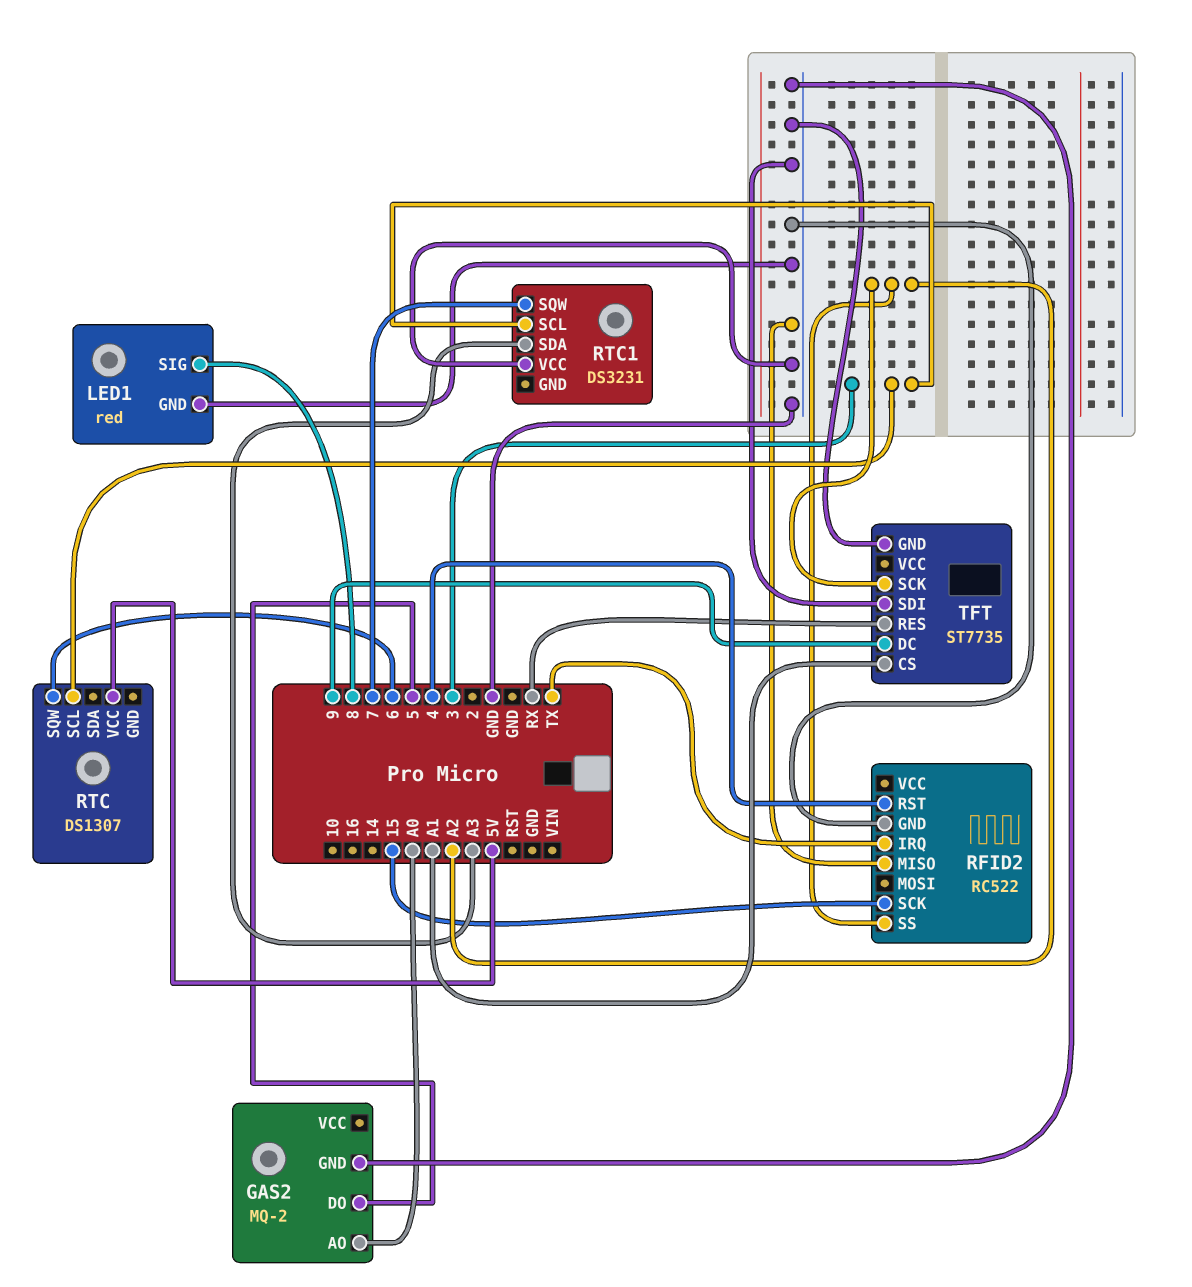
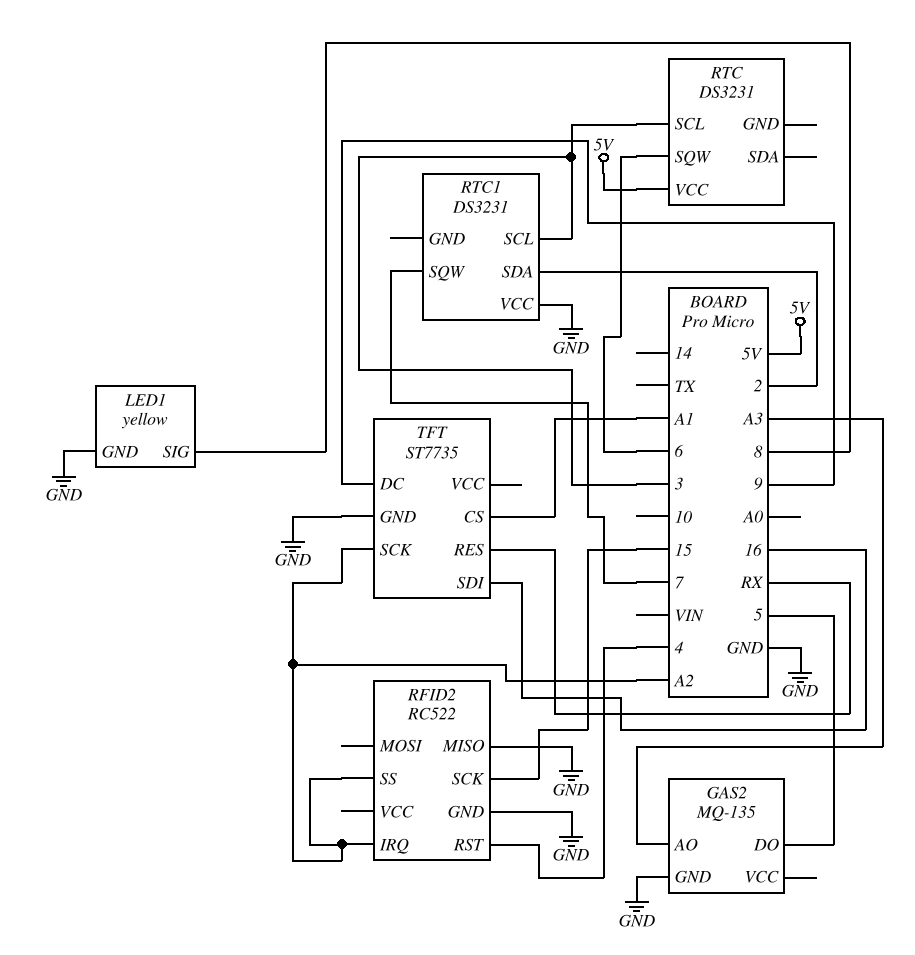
GAS2: MQ-2 -> MQ-135
GAS2 pin AO: A0 -> A3
LED1: red -> yellow
RFID2 pin IRQ: TX -> A2
RTC: DS1307 -> DS3231
RTC1 pin SDA: A3 -> 2
TFT pin SDI: GND -> 16

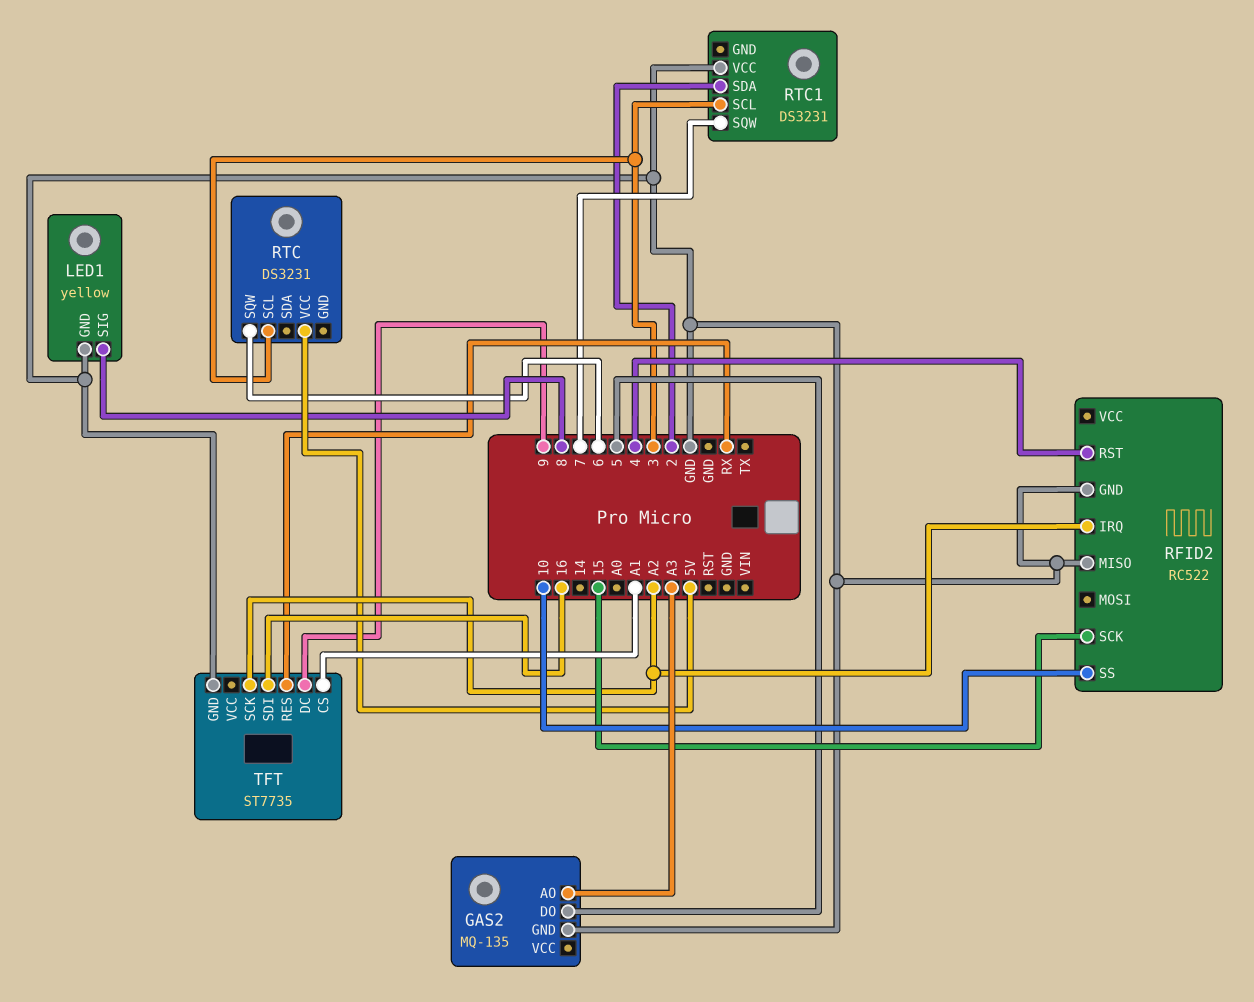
RFID2 pin SS: A2 -> 10

